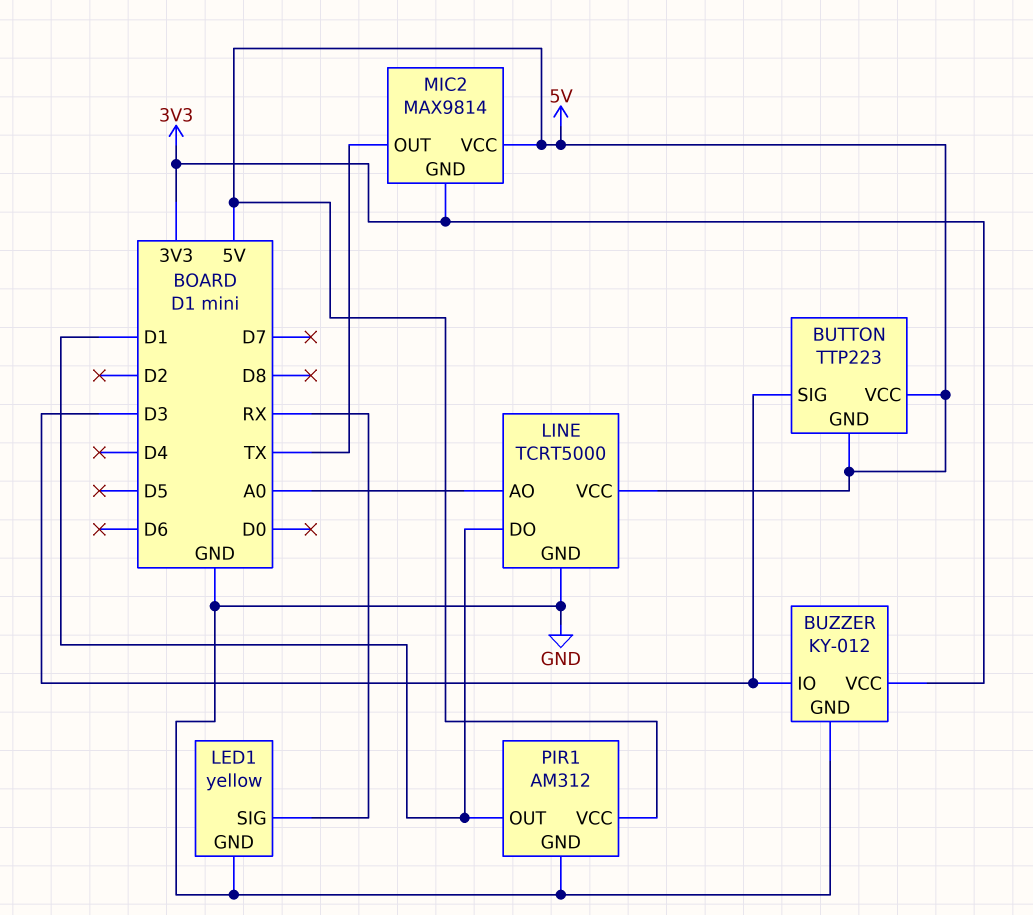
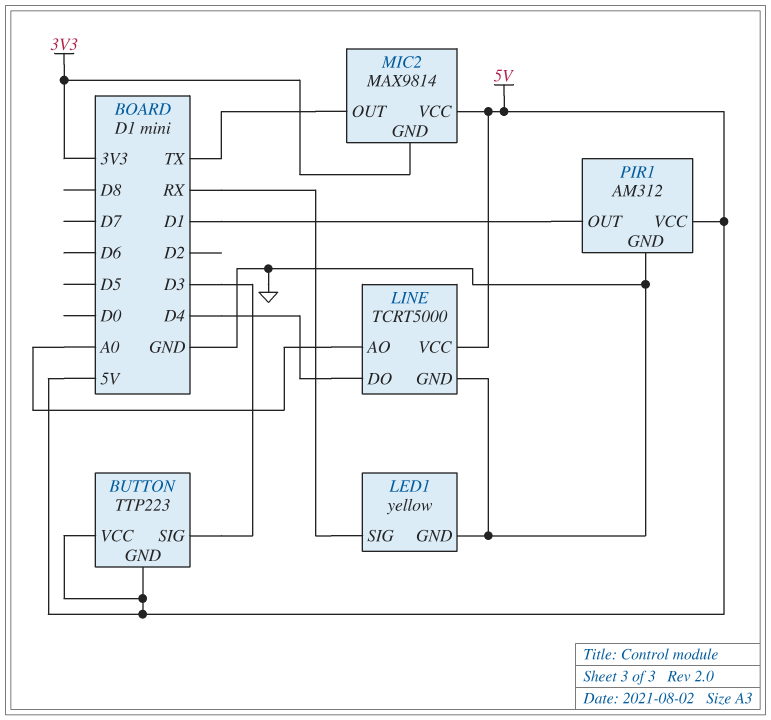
BUZZER: KY-012 -> none
BUZZER pin GND: GND -> none
BUZZER pin IO: D3 -> none
BUZZER pin VCC: 3V3 -> none
LINE pin DO: D1 -> D4

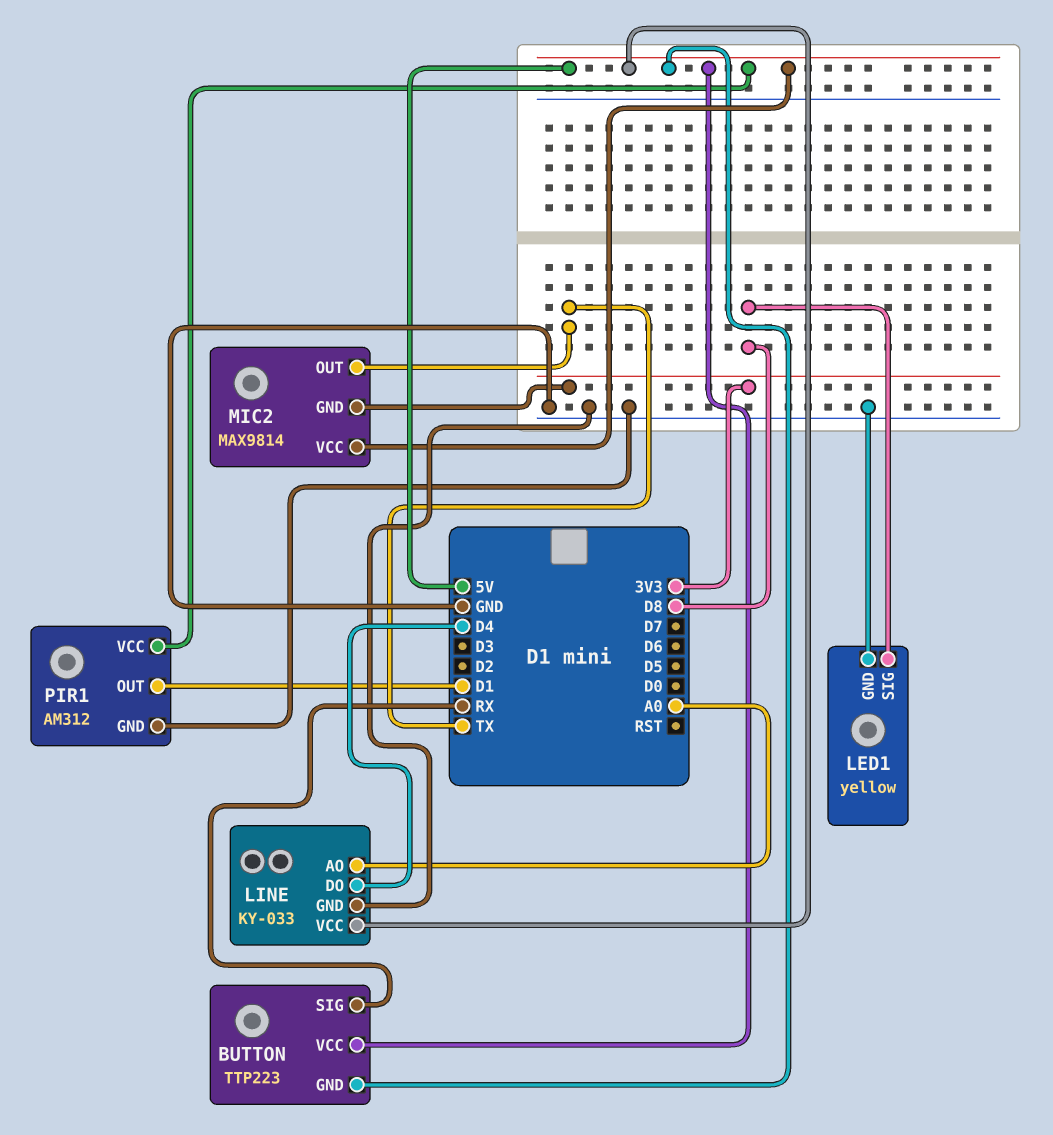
BUTTON pin SIG: D3 -> RX
LED1 pin SIG: RX -> D8
LINE: TCRT5000 -> KY-033

